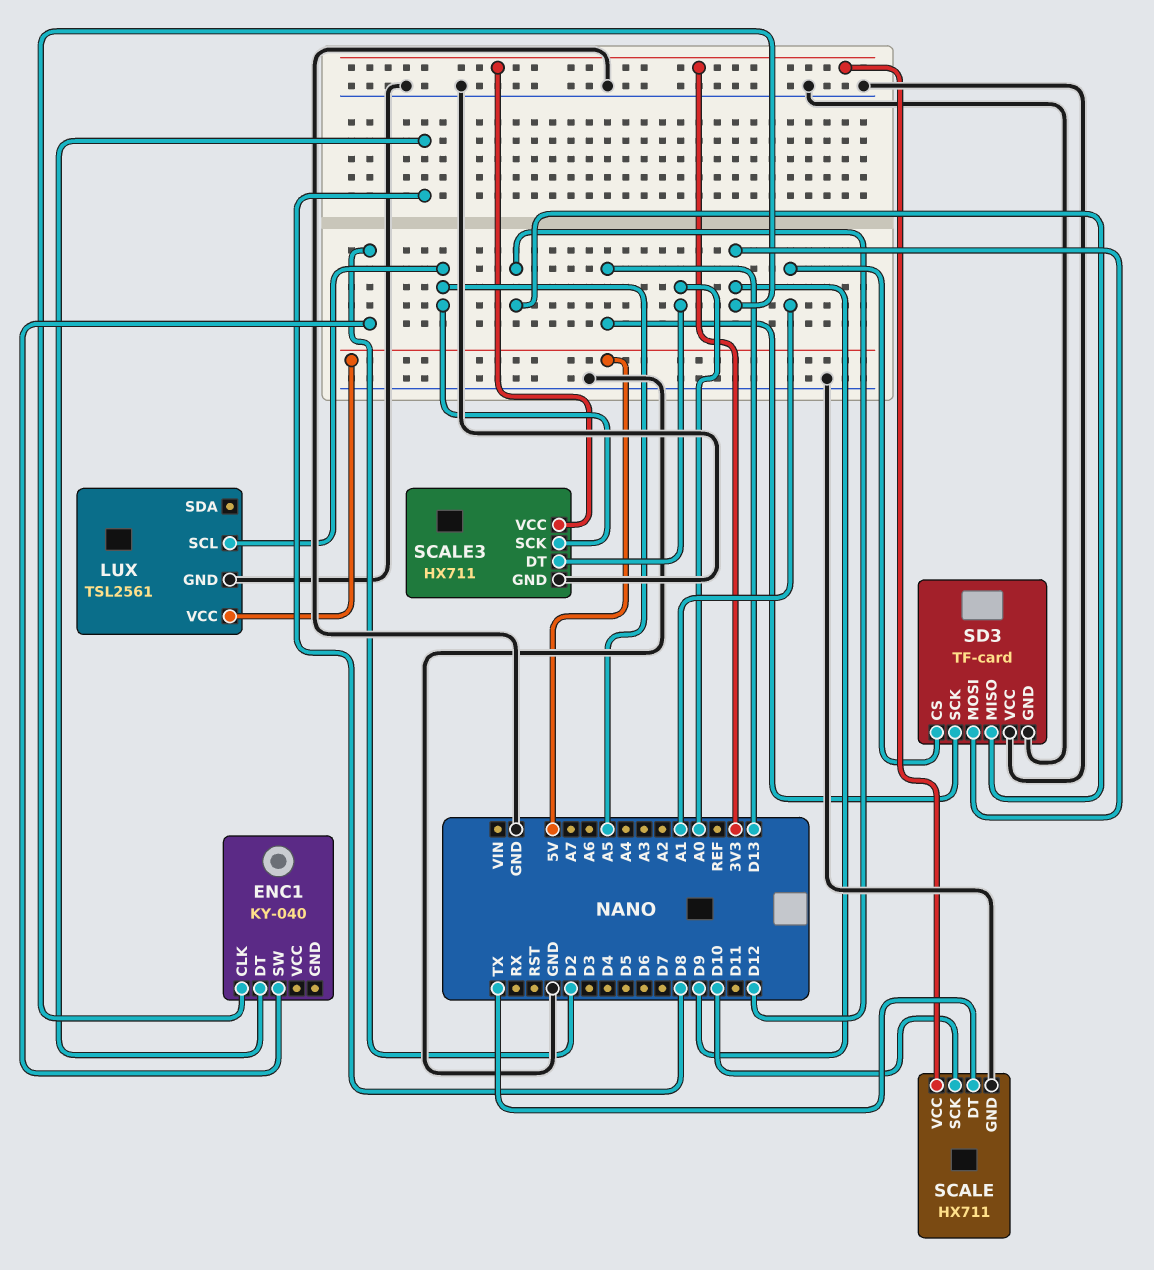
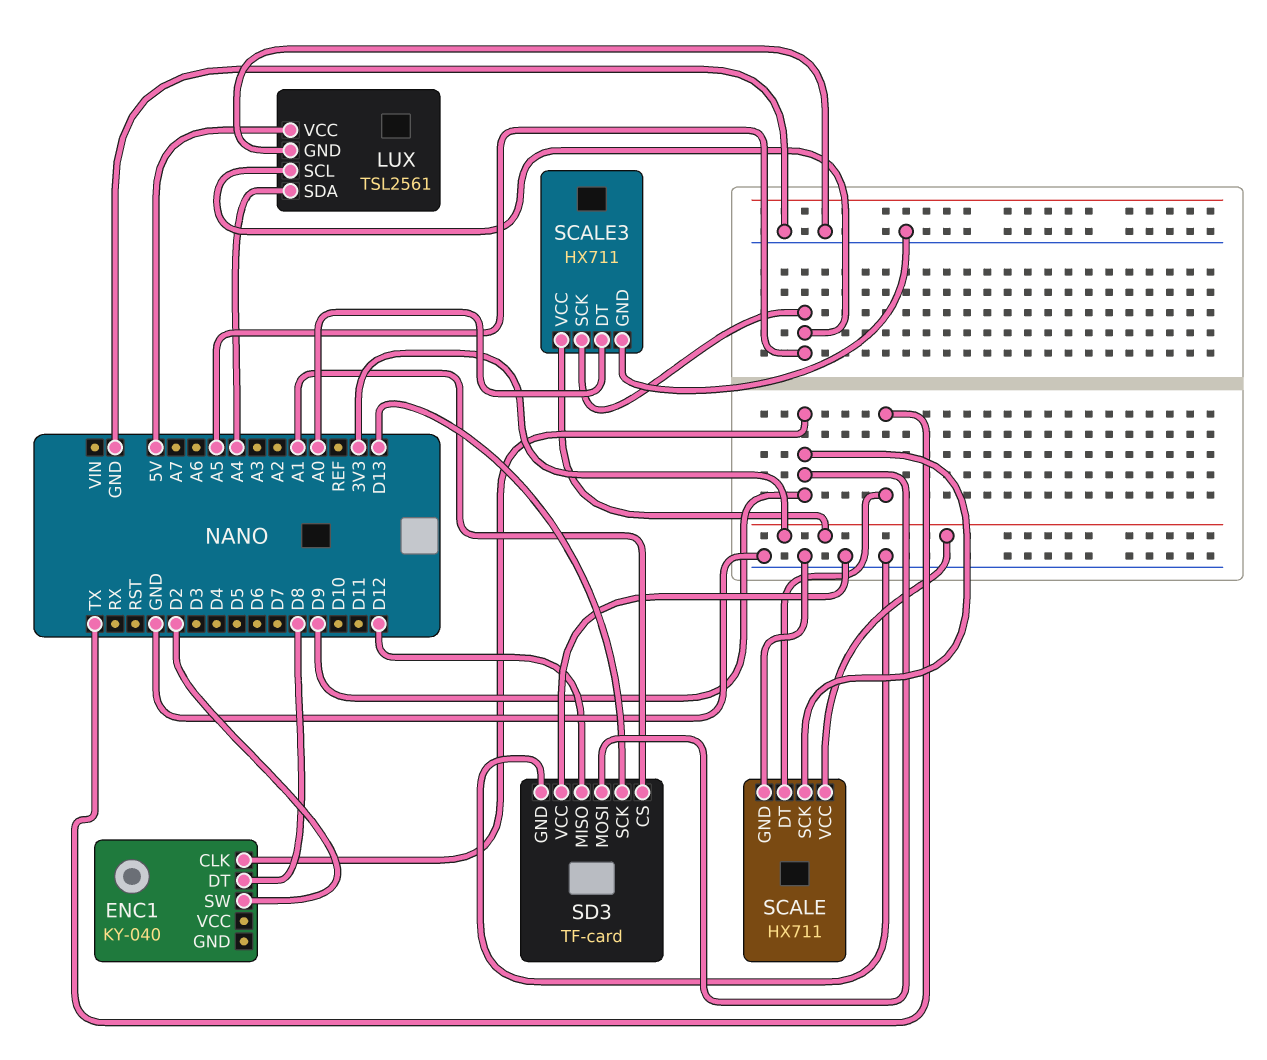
LUX pin SDA: none -> A4
SCALE pin SCK: D10 -> D9

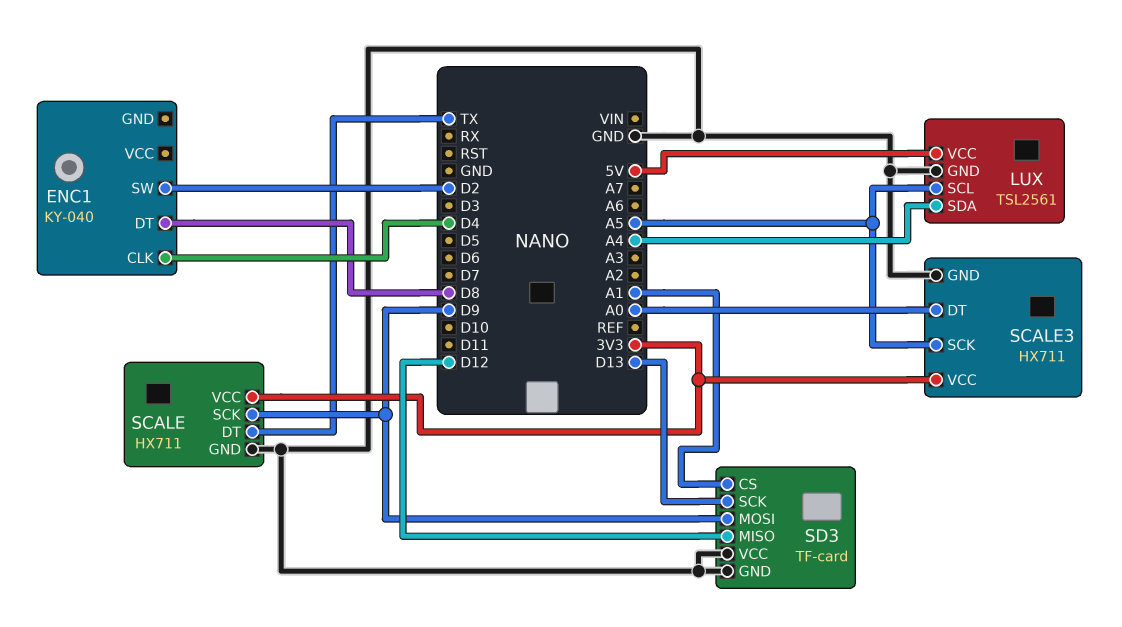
ENC1 pin CLK: D9 -> D4

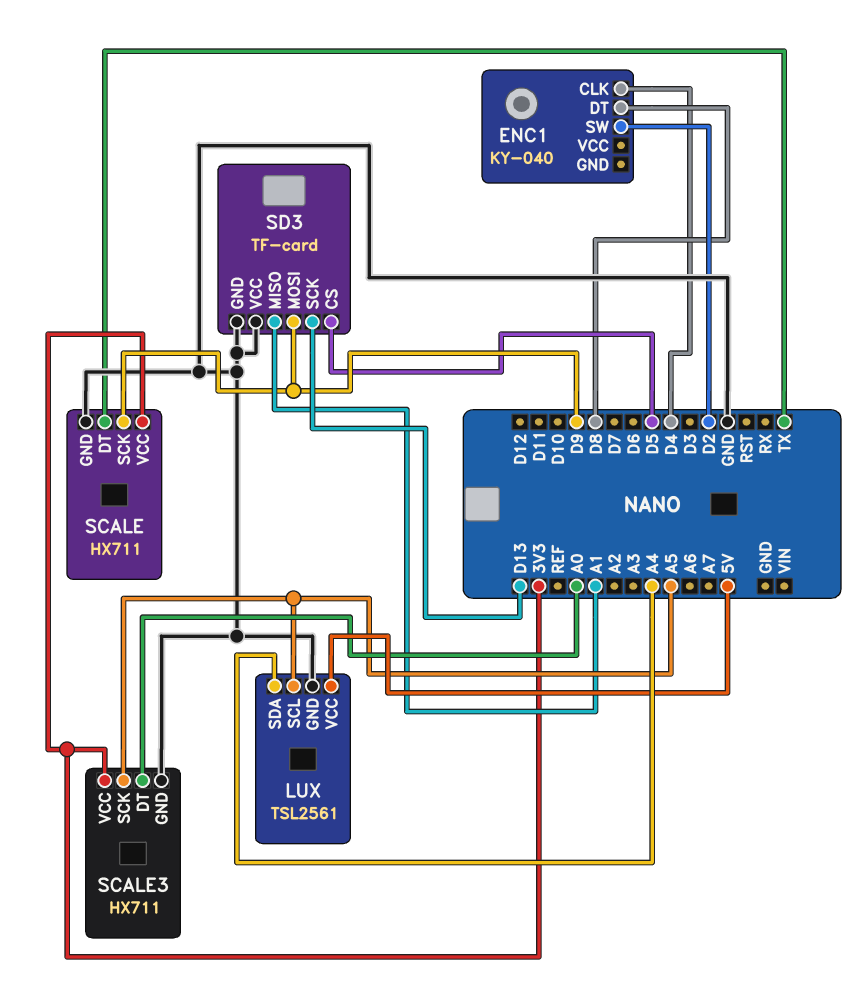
SD3 pin CS: A1 -> D5
SD3 pin MISO: D12 -> A1

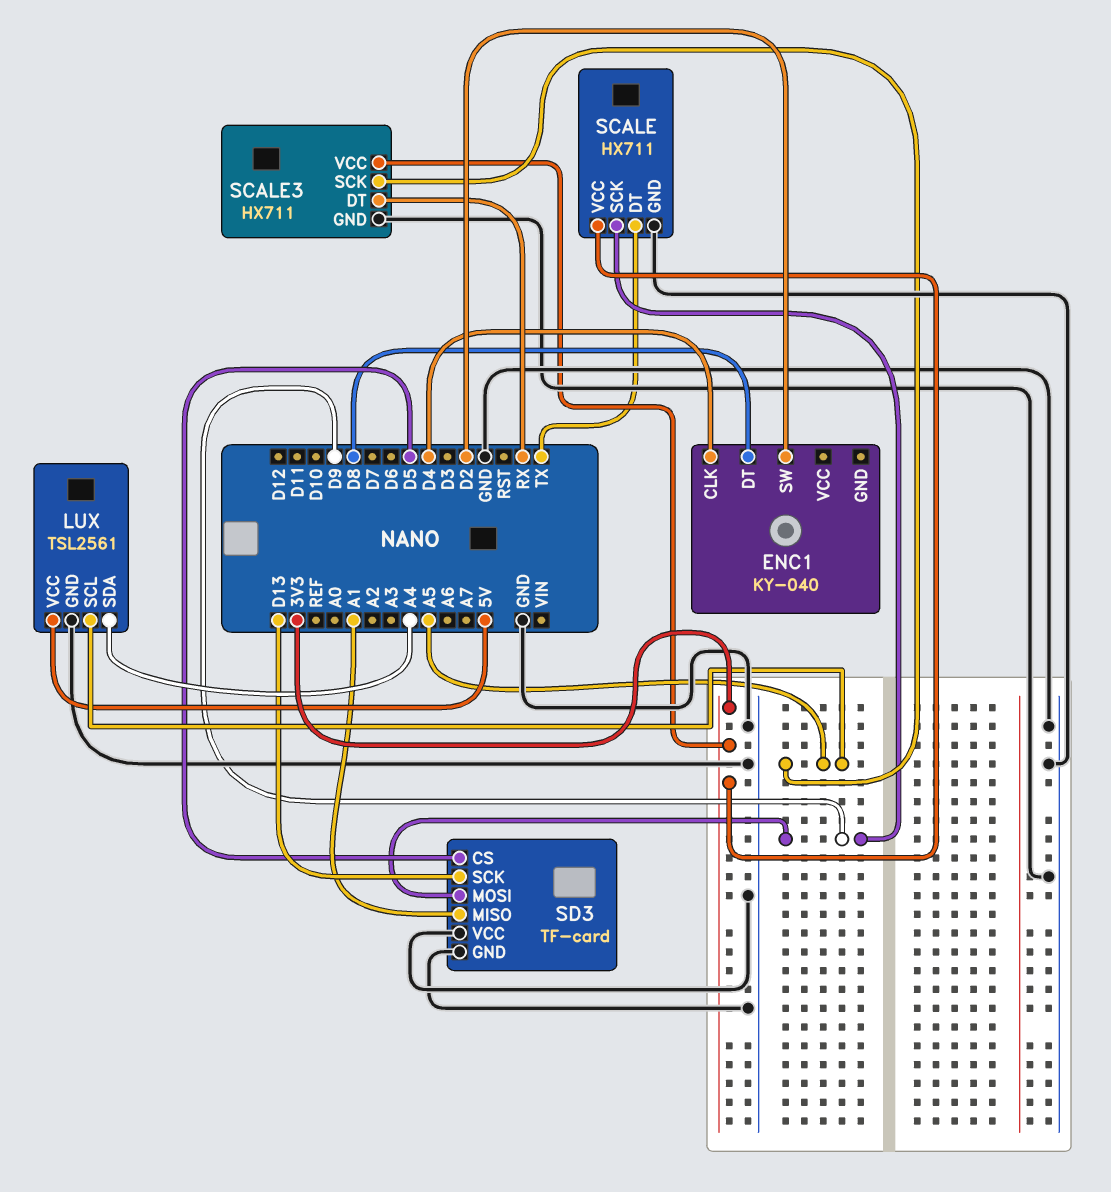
SCALE3 pin DT: A0 -> RX

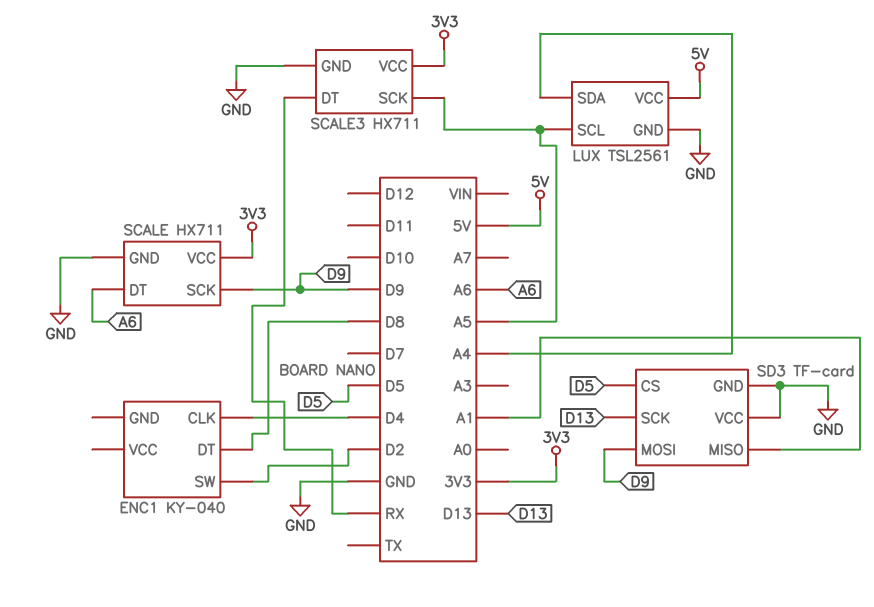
SCALE pin DT: TX -> A6

